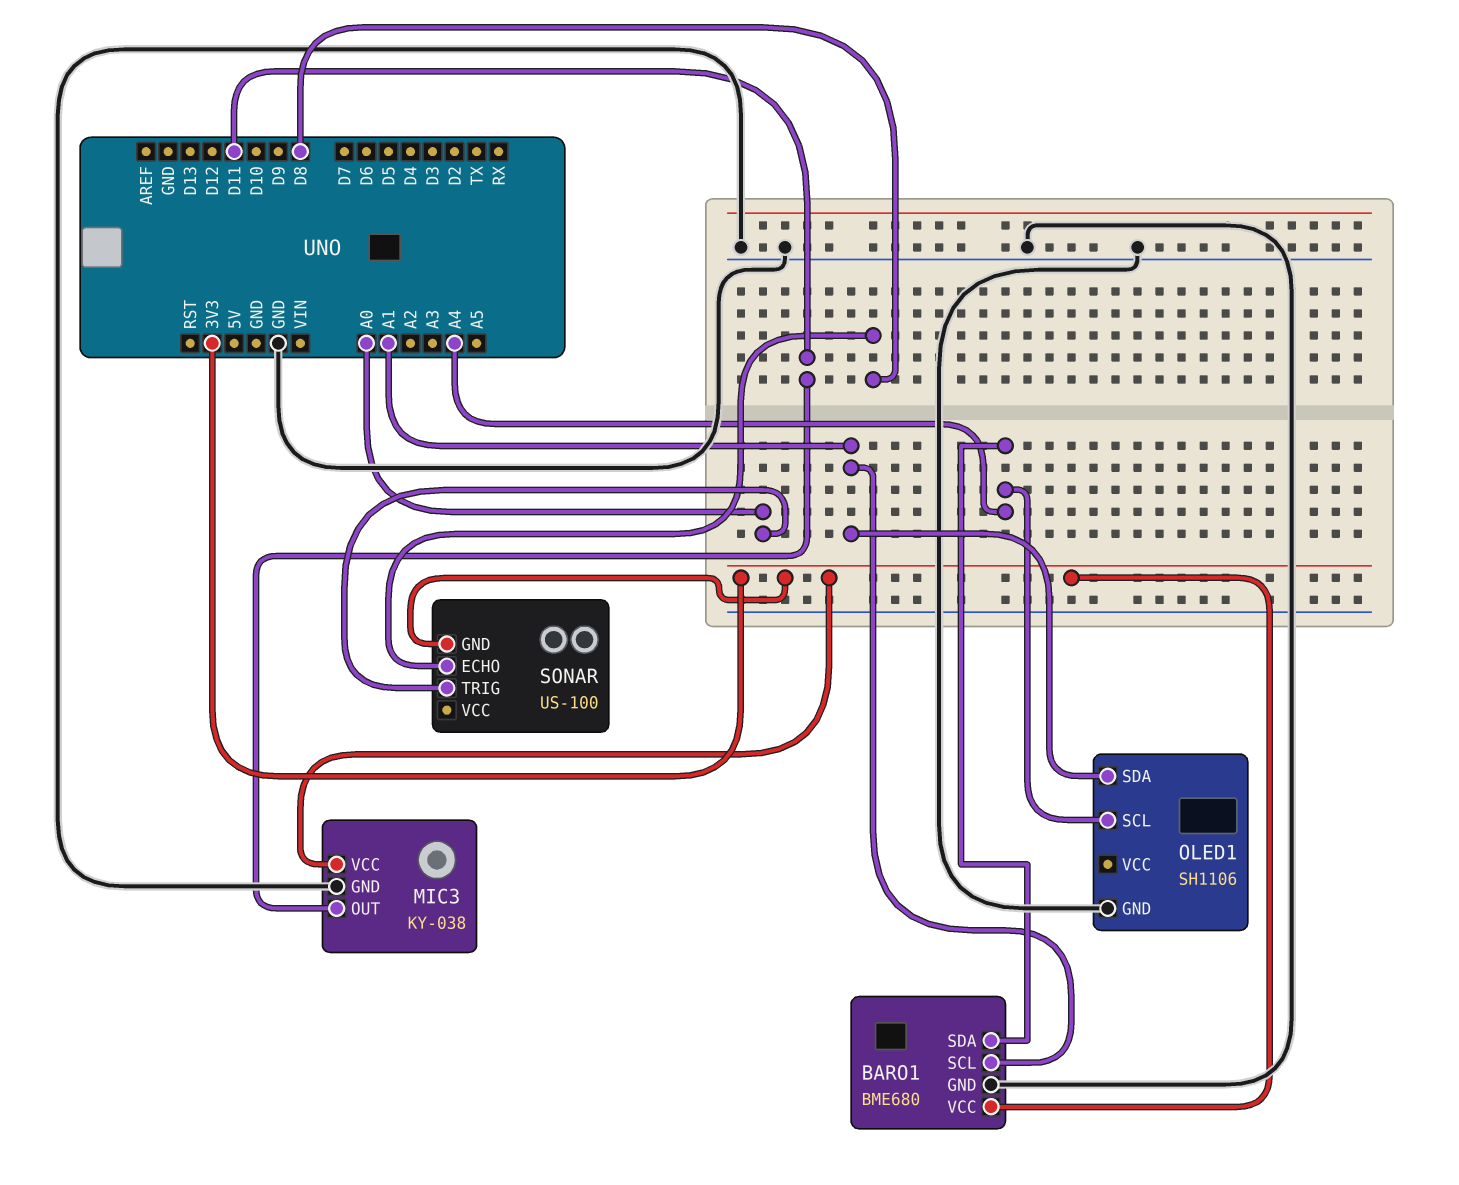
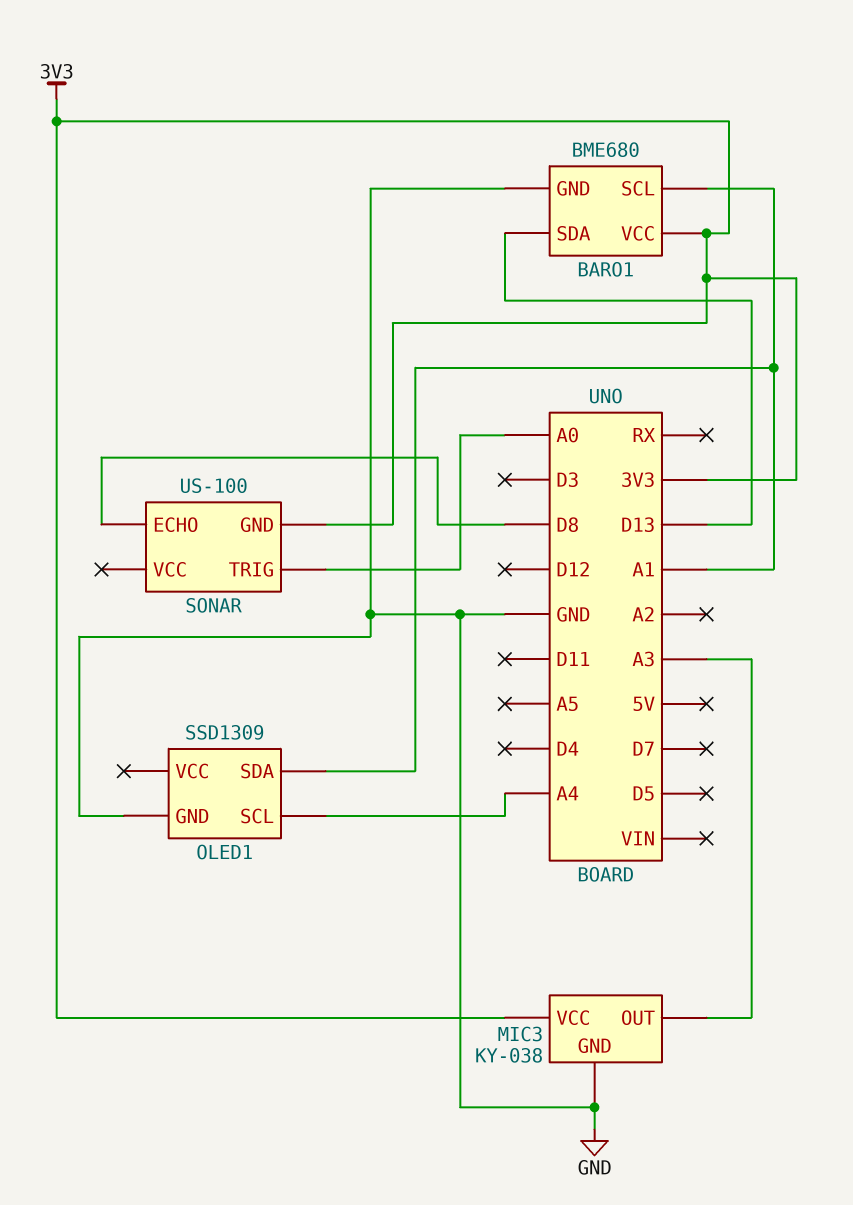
BARO1 pin SDA: A4 -> D13
MIC3 pin OUT: D11 -> A3
OLED1: SH1106 -> SSD1309

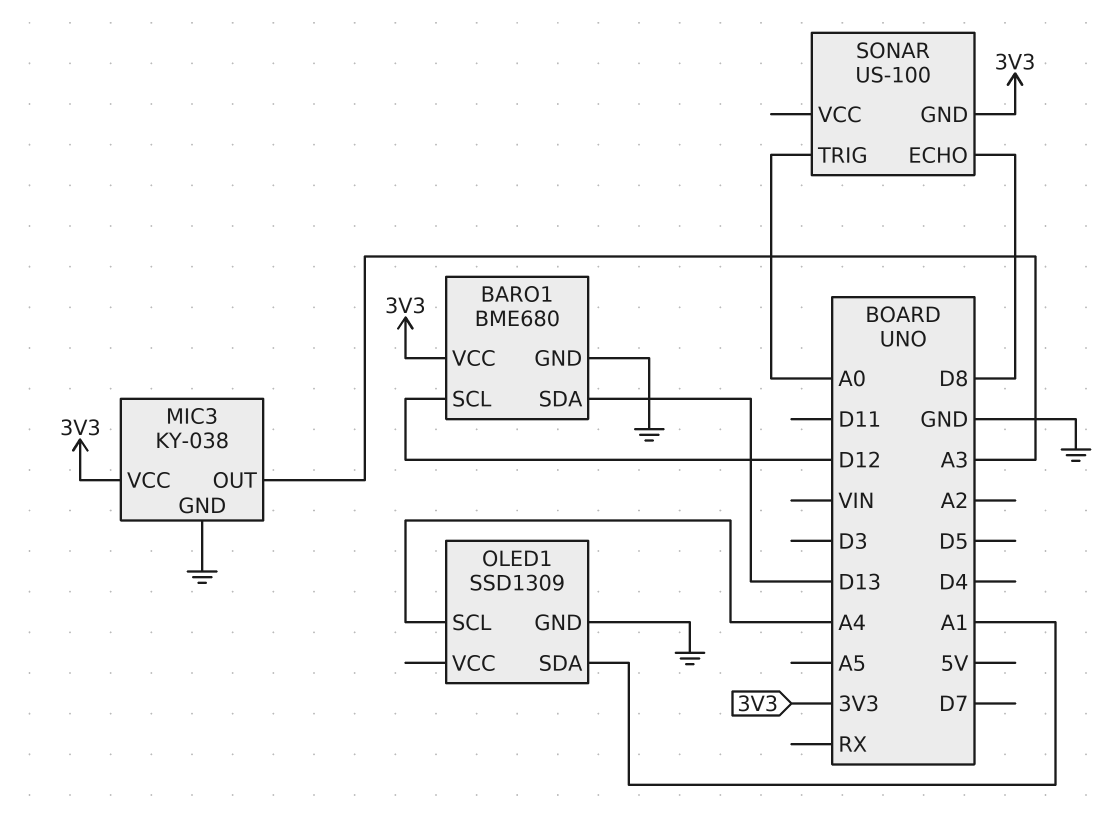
BARO1 pin SCL: A1 -> D12

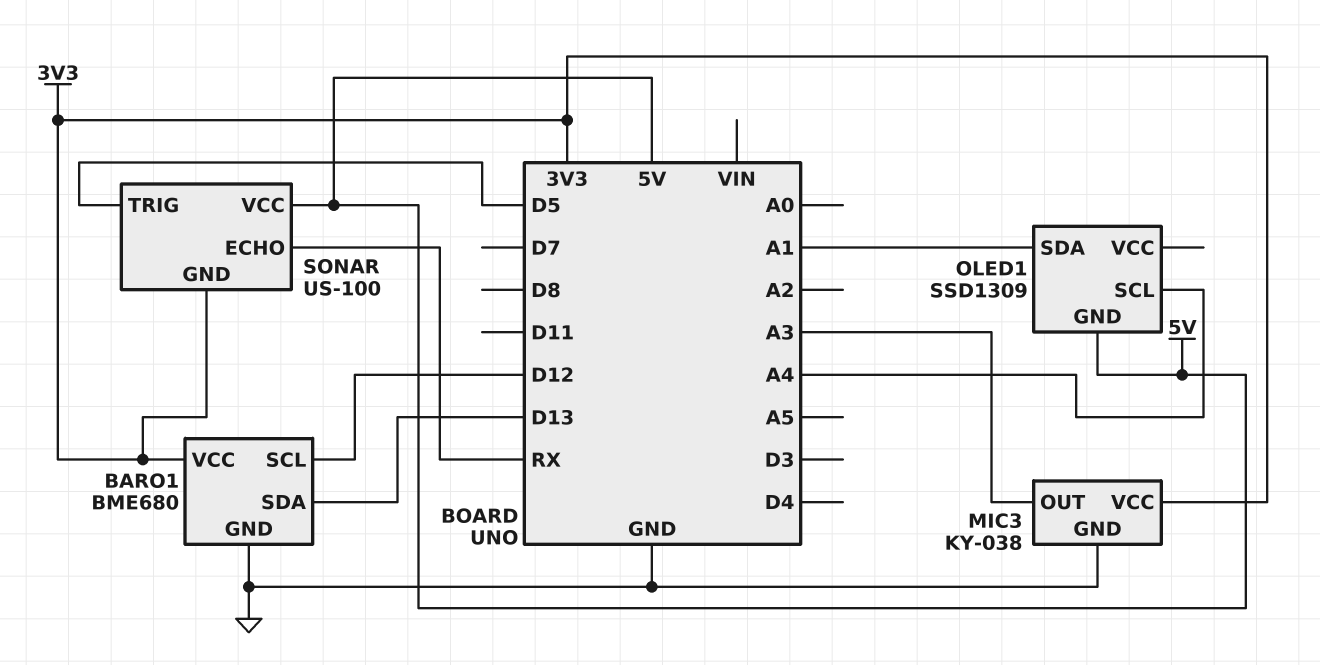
OLED1 pin GND: GND -> 5V
SONAR pin ECHO: D8 -> RX
SONAR pin TRIG: A0 -> D5
SONAR pin VCC: none -> 5V

